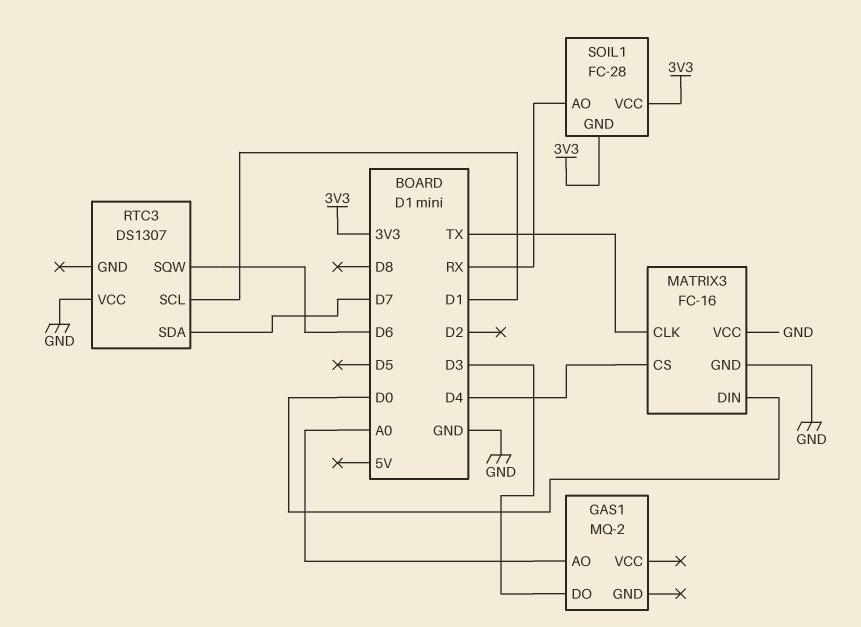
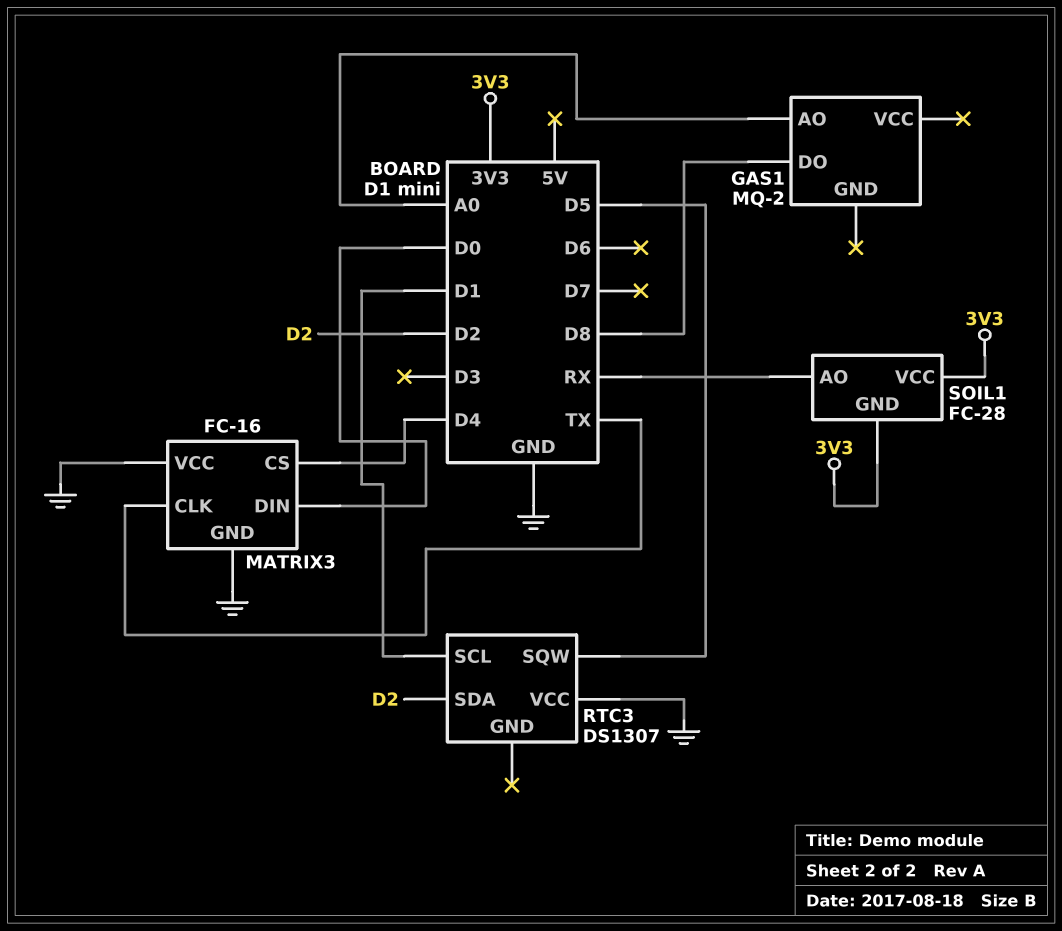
GAS1 pin DO: D3 -> D8
RTC3 pin SDA: D7 -> D2
RTC3 pin SQW: D6 -> D5

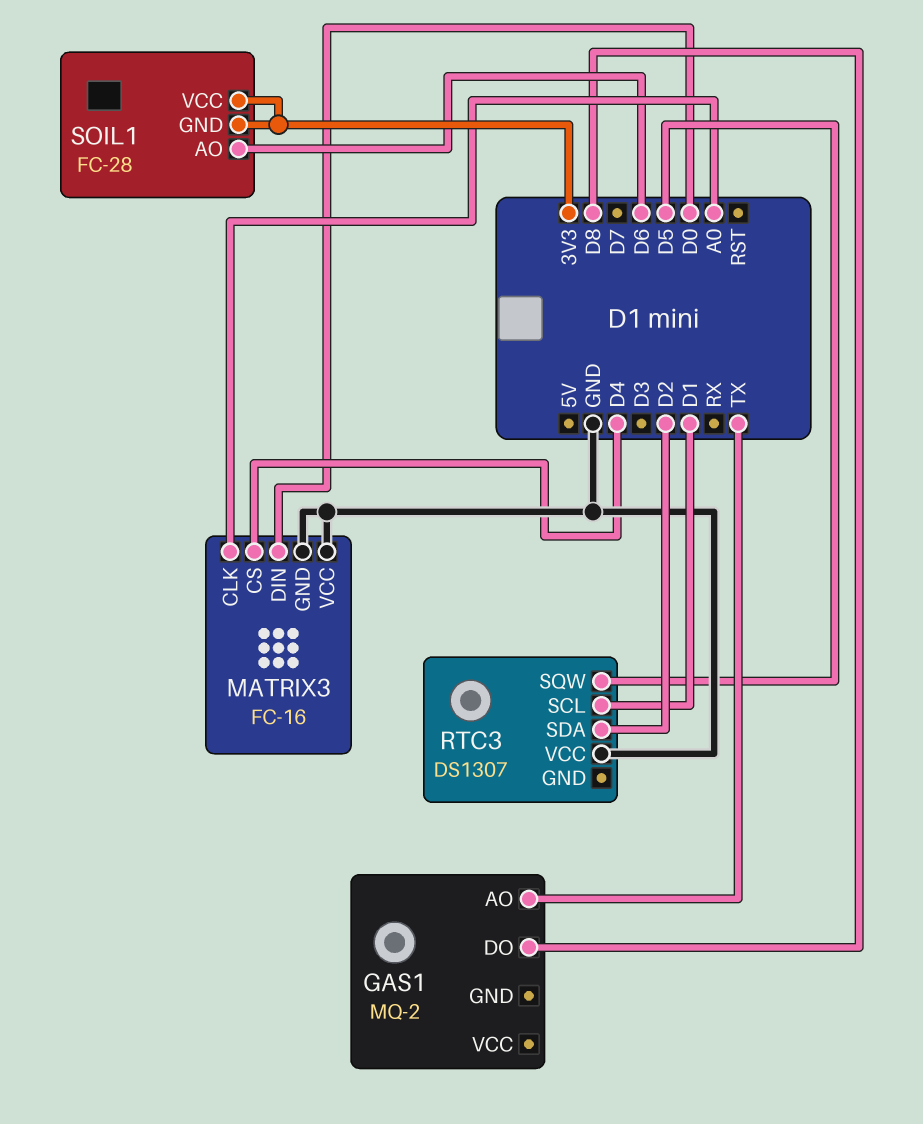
GAS1 pin AO: A0 -> TX
MATRIX3 pin CLK: TX -> A0
SOIL1 pin AO: RX -> D6

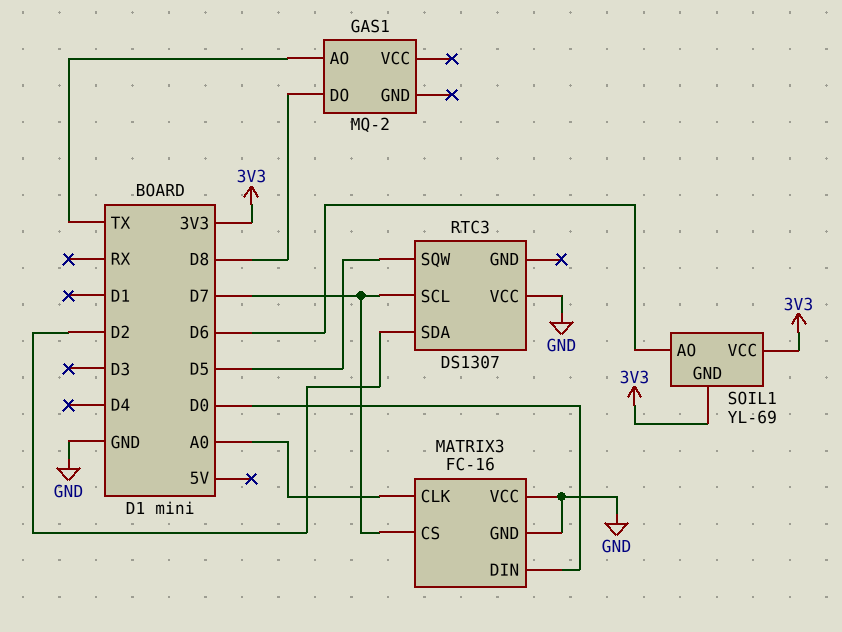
MATRIX3 pin CS: D4 -> D7
RTC3 pin SCL: D1 -> D7
SOIL1: FC-28 -> YL-69

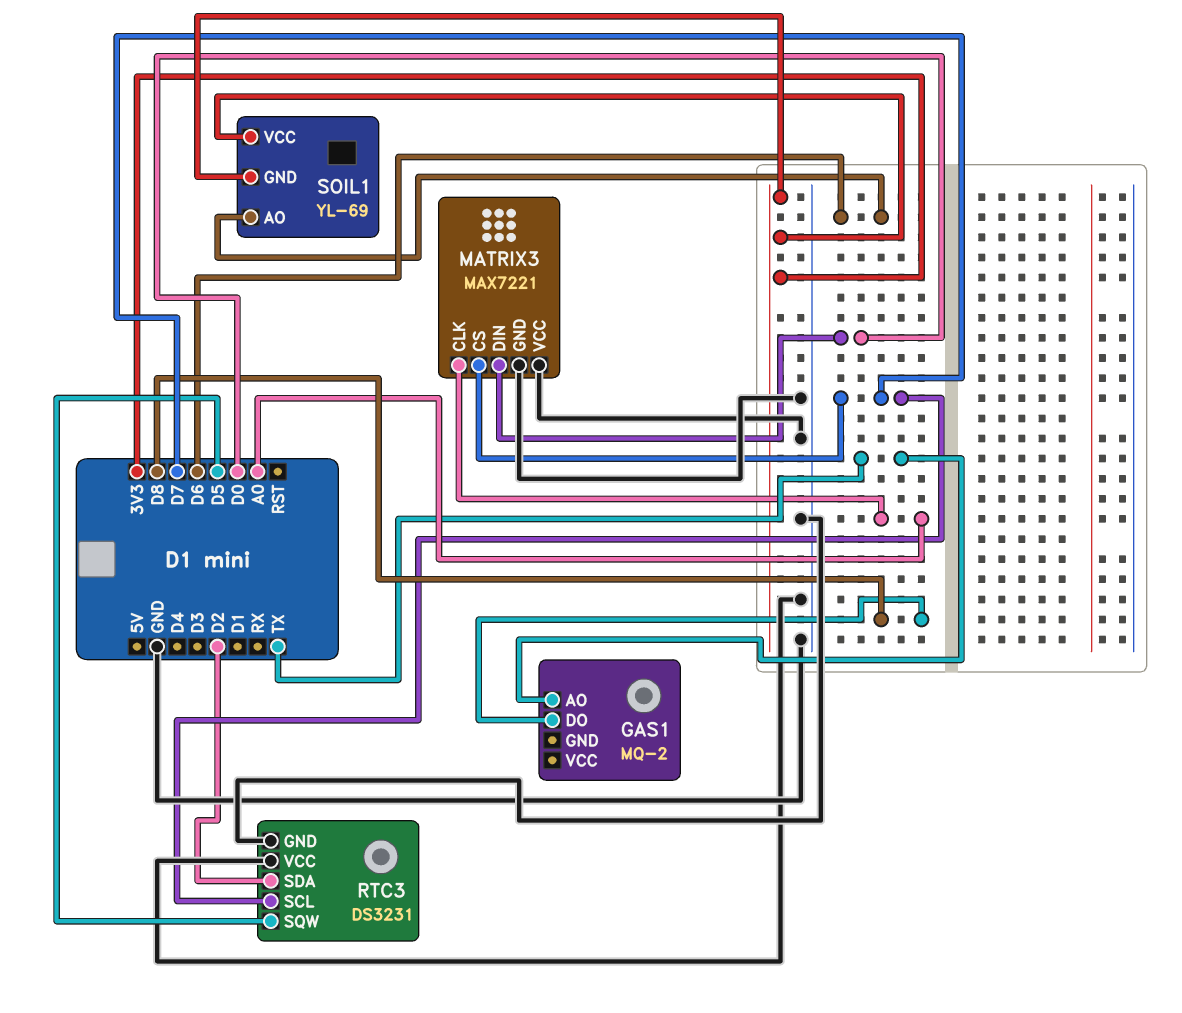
MATRIX3: FC-16 -> MAX7221
RTC3: DS1307 -> DS3231
RTC3 pin GND: none -> GND

